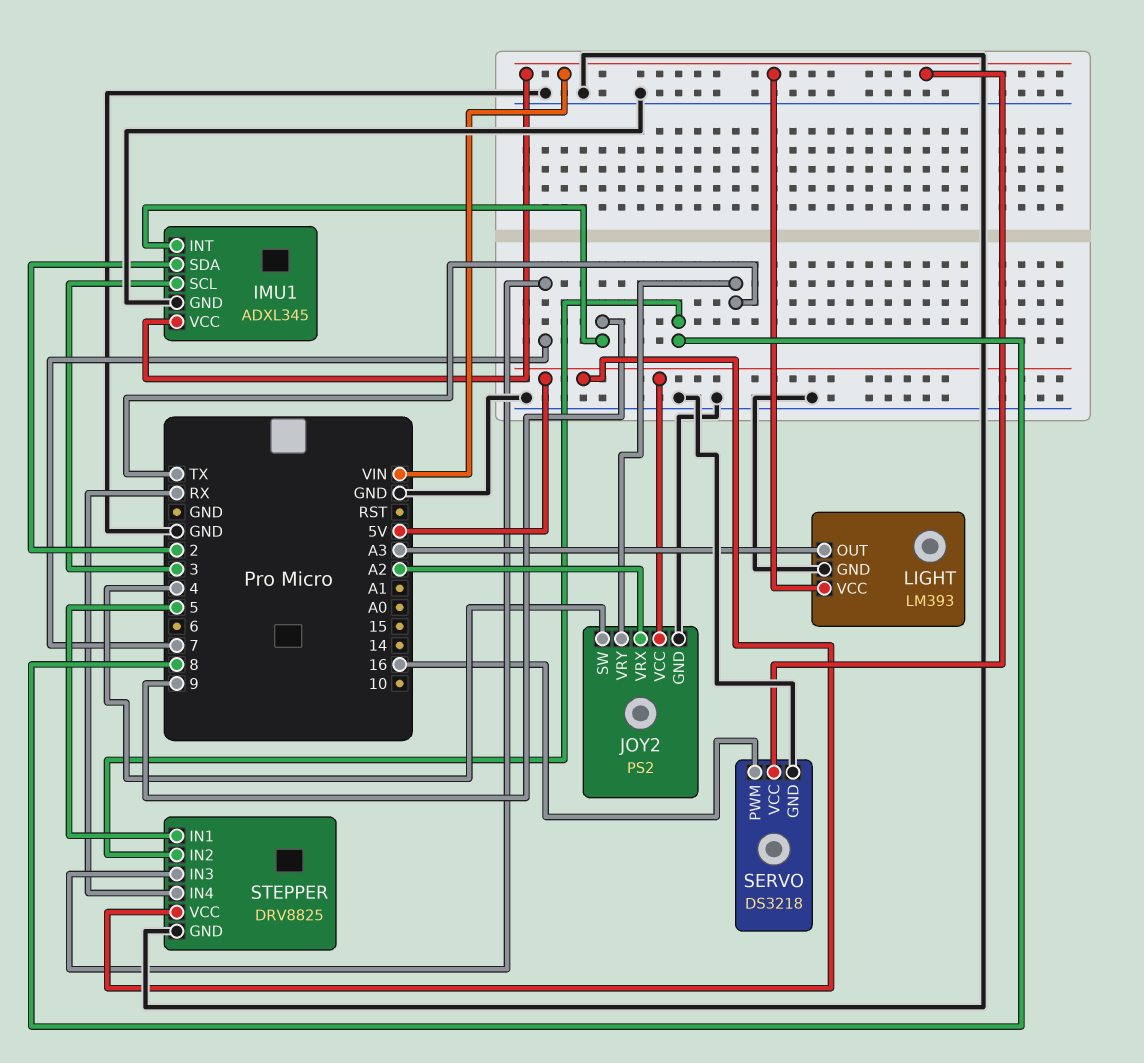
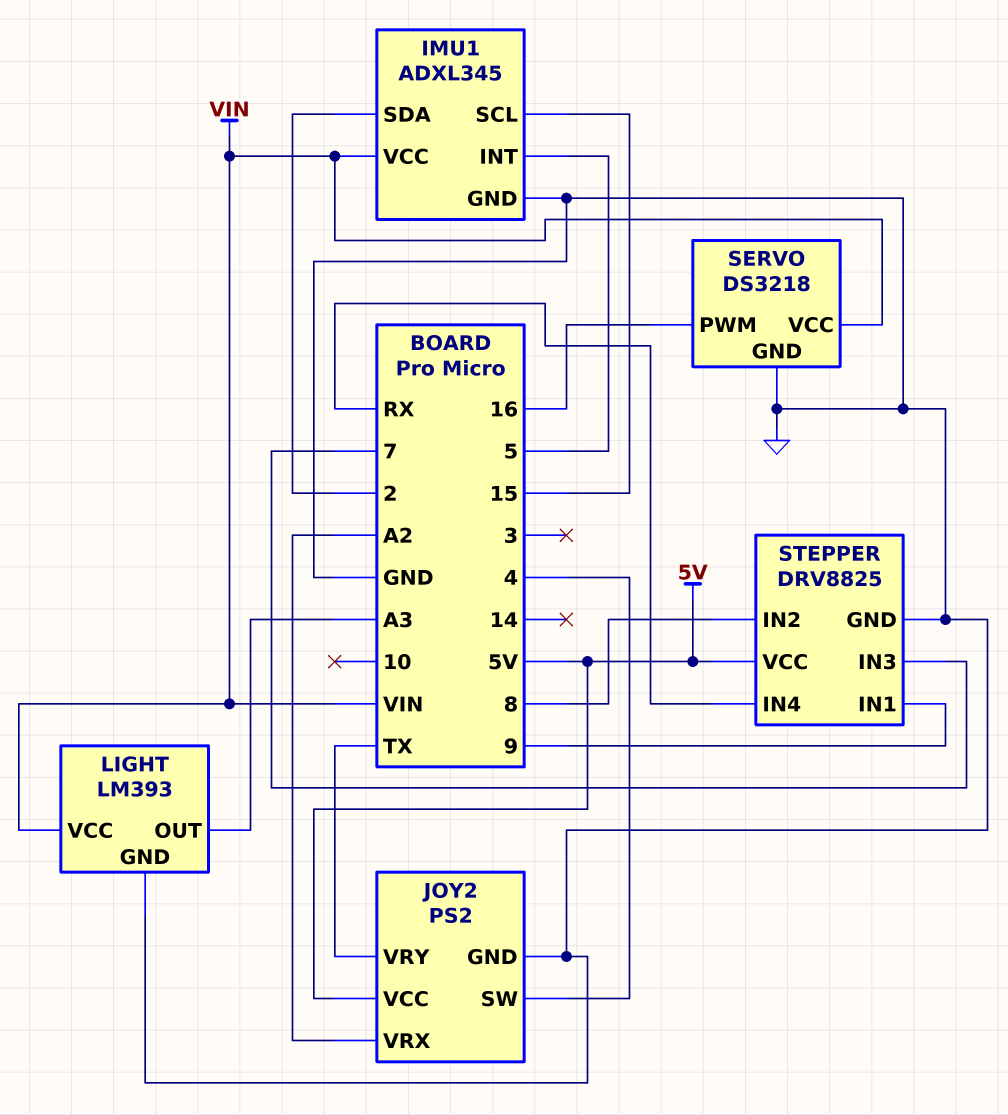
IMU1 pin INT: 9 -> 5
IMU1 pin SCL: 3 -> 15
STEPPER pin IN1: 5 -> 9

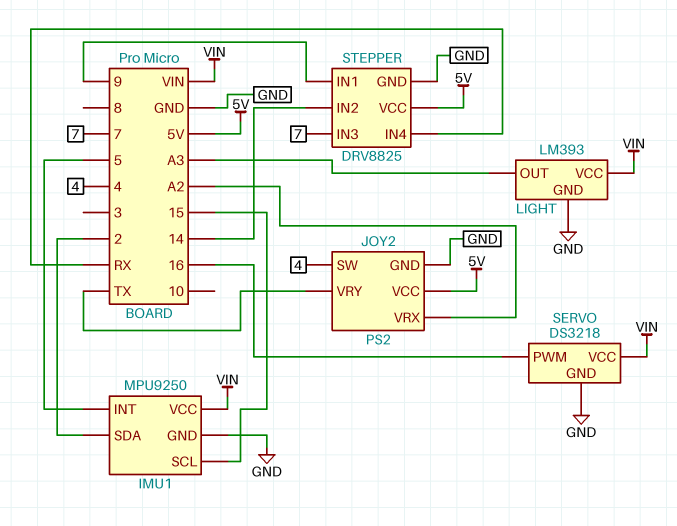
IMU1: ADXL345 -> MPU9250
STEPPER pin IN2: 8 -> 14

